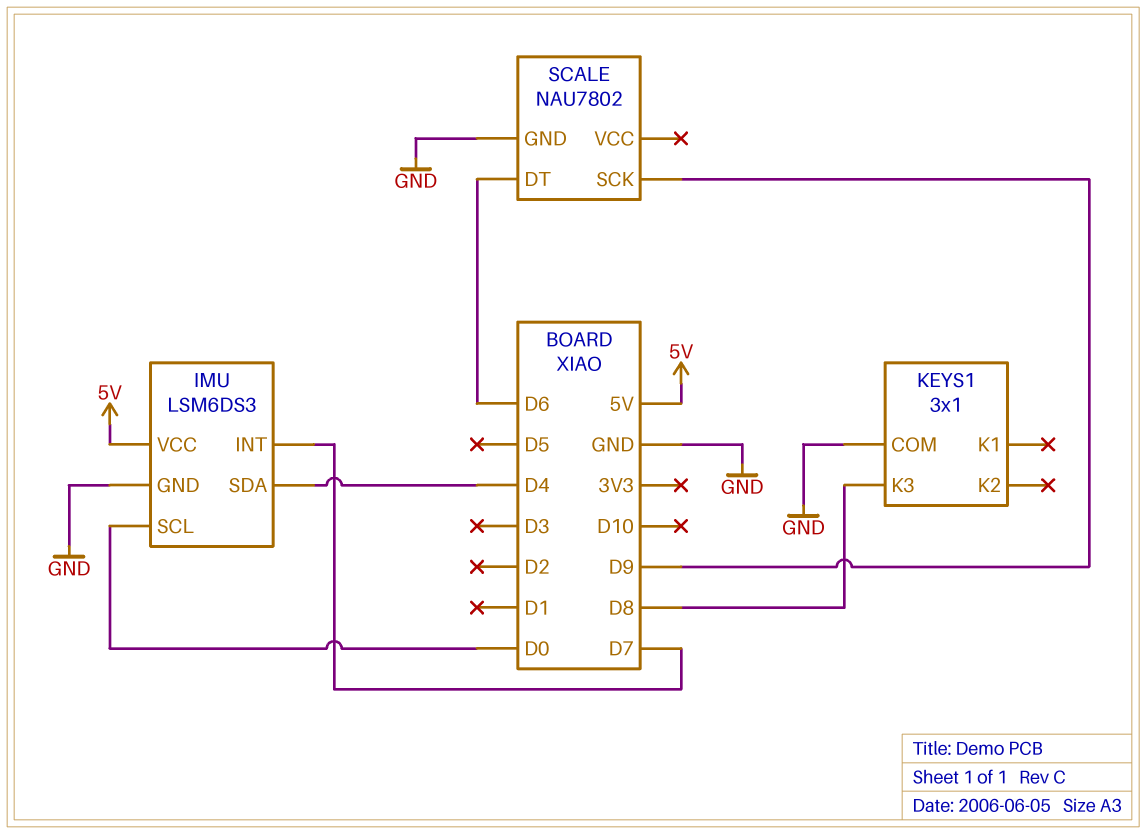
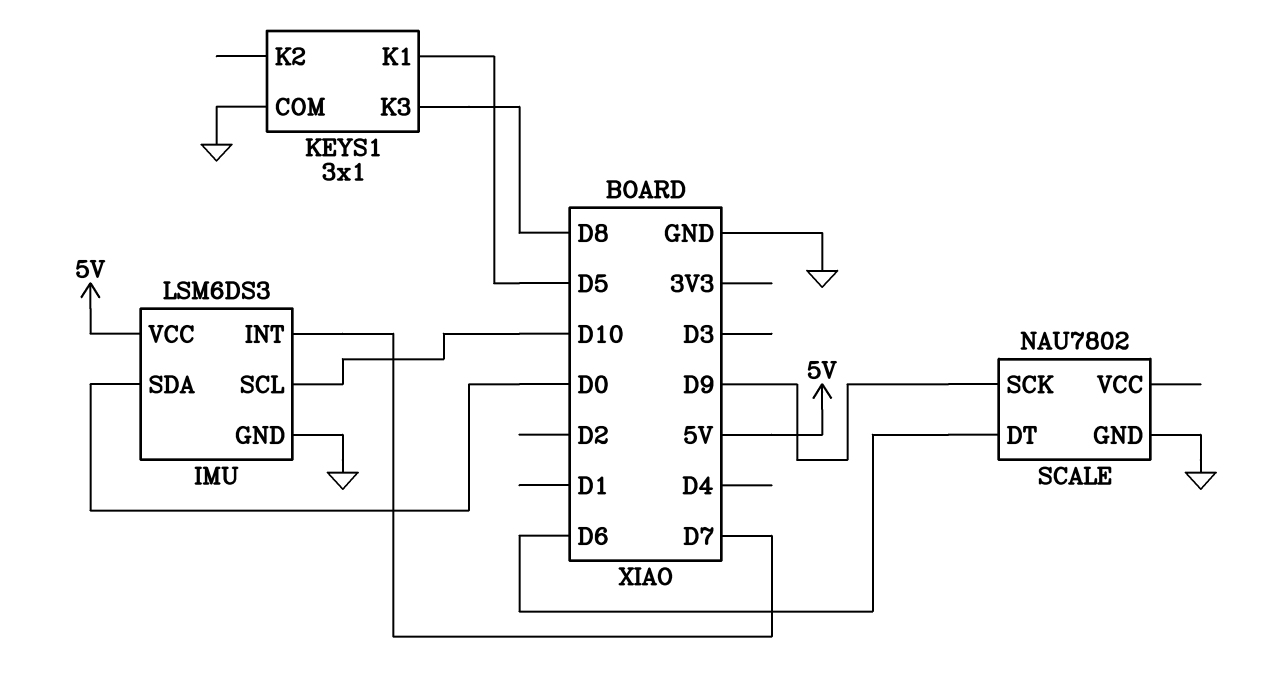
IMU pin SCL: D0 -> D10
IMU pin SDA: D4 -> D0
KEYS1 pin K1: none -> D5

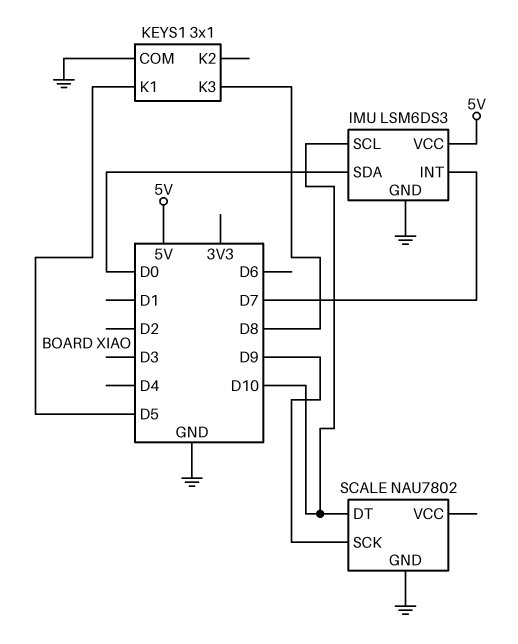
SCALE pin DT: D6 -> D10

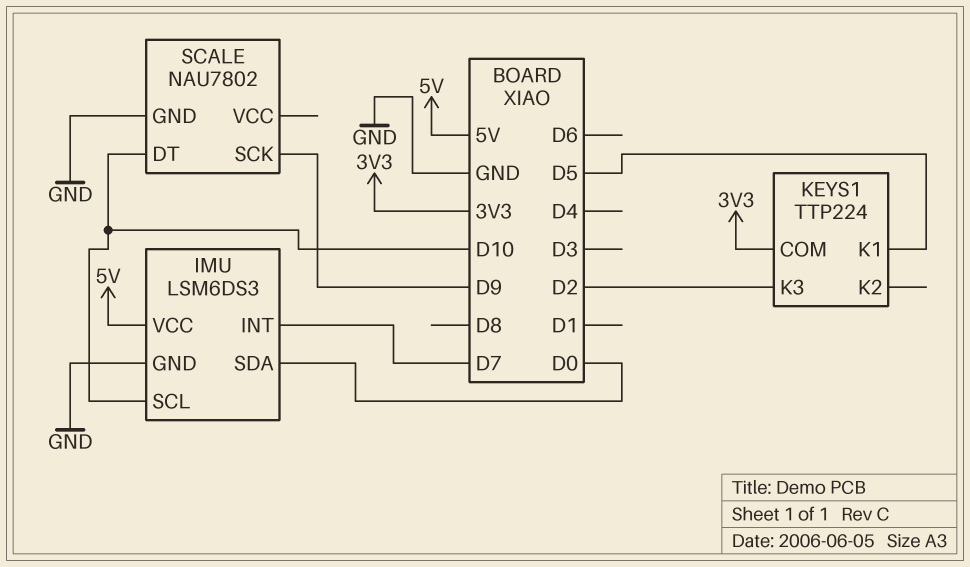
KEYS1: 3x1 -> TTP224
KEYS1 pin COM: GND -> 3V3
KEYS1 pin K3: D8 -> D2

